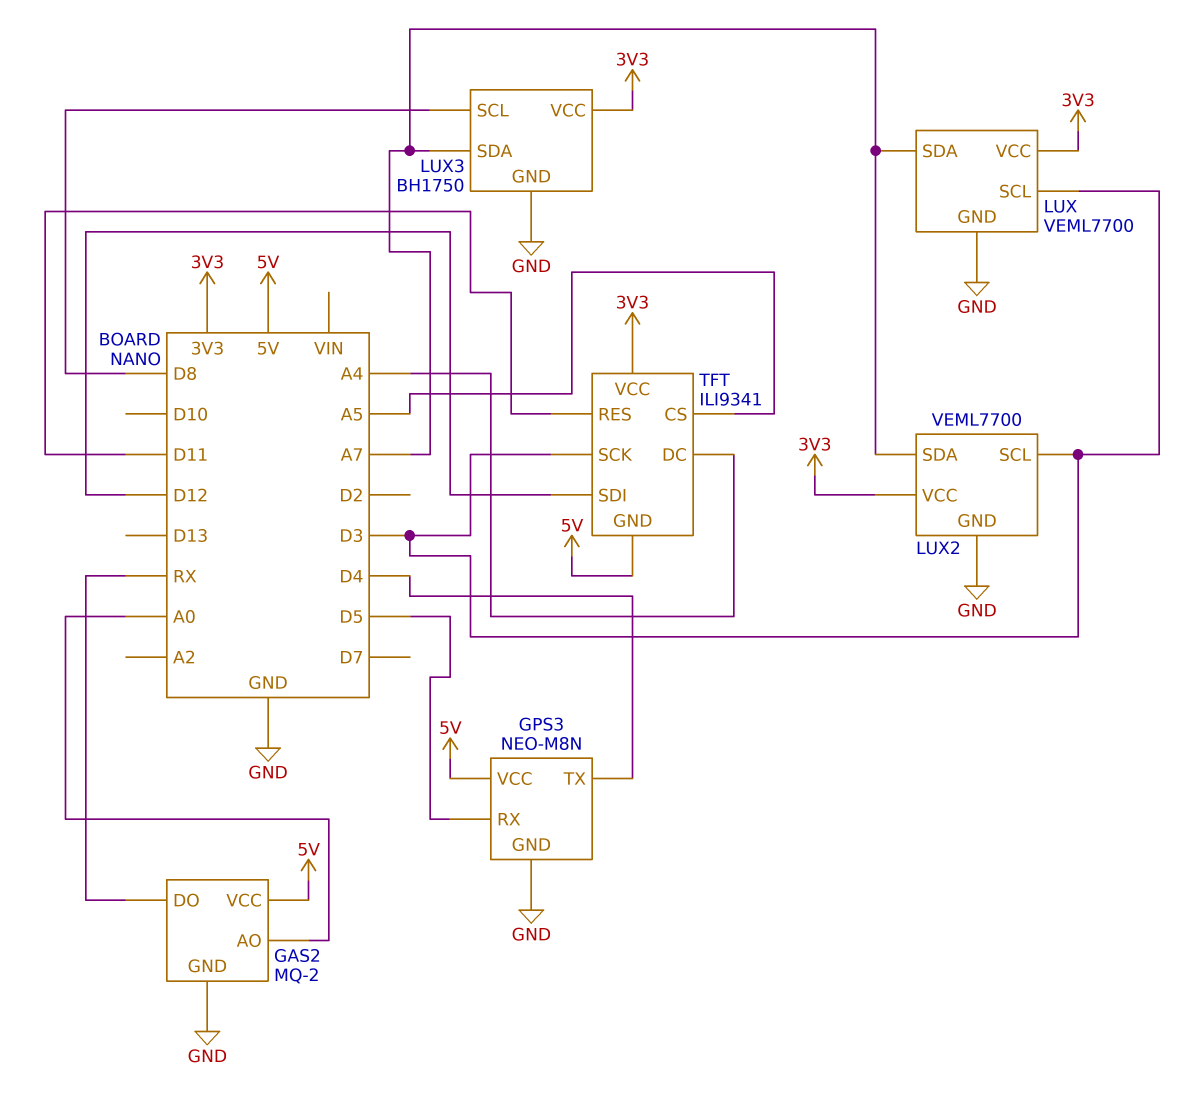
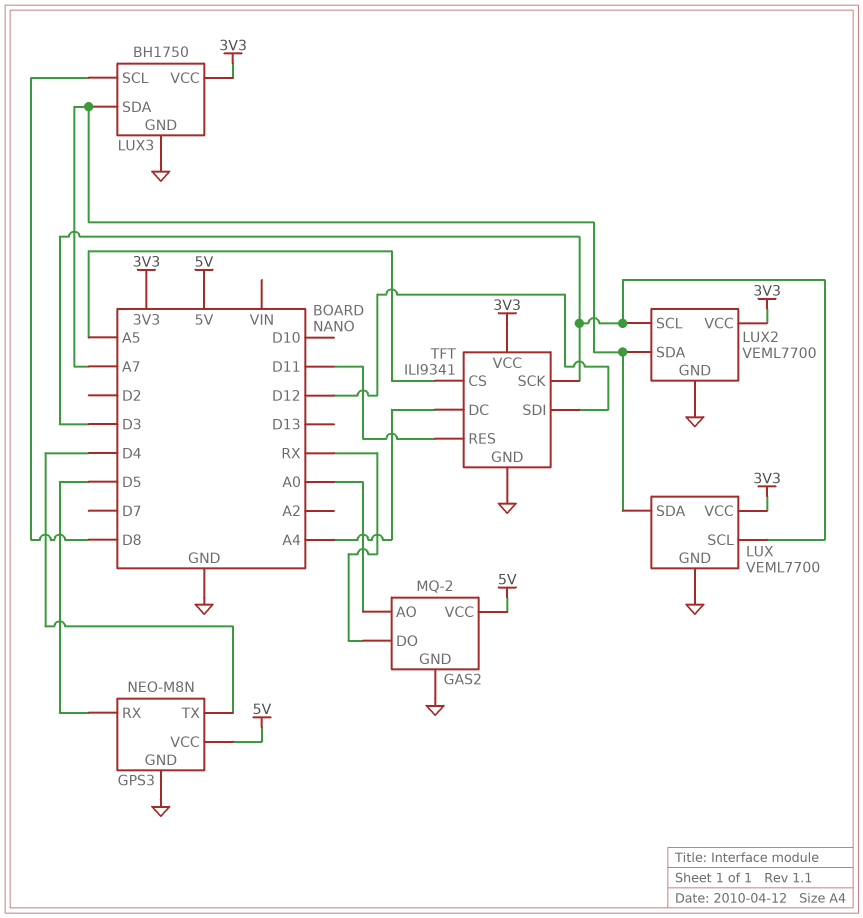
TFT pin GND: 5V -> GND

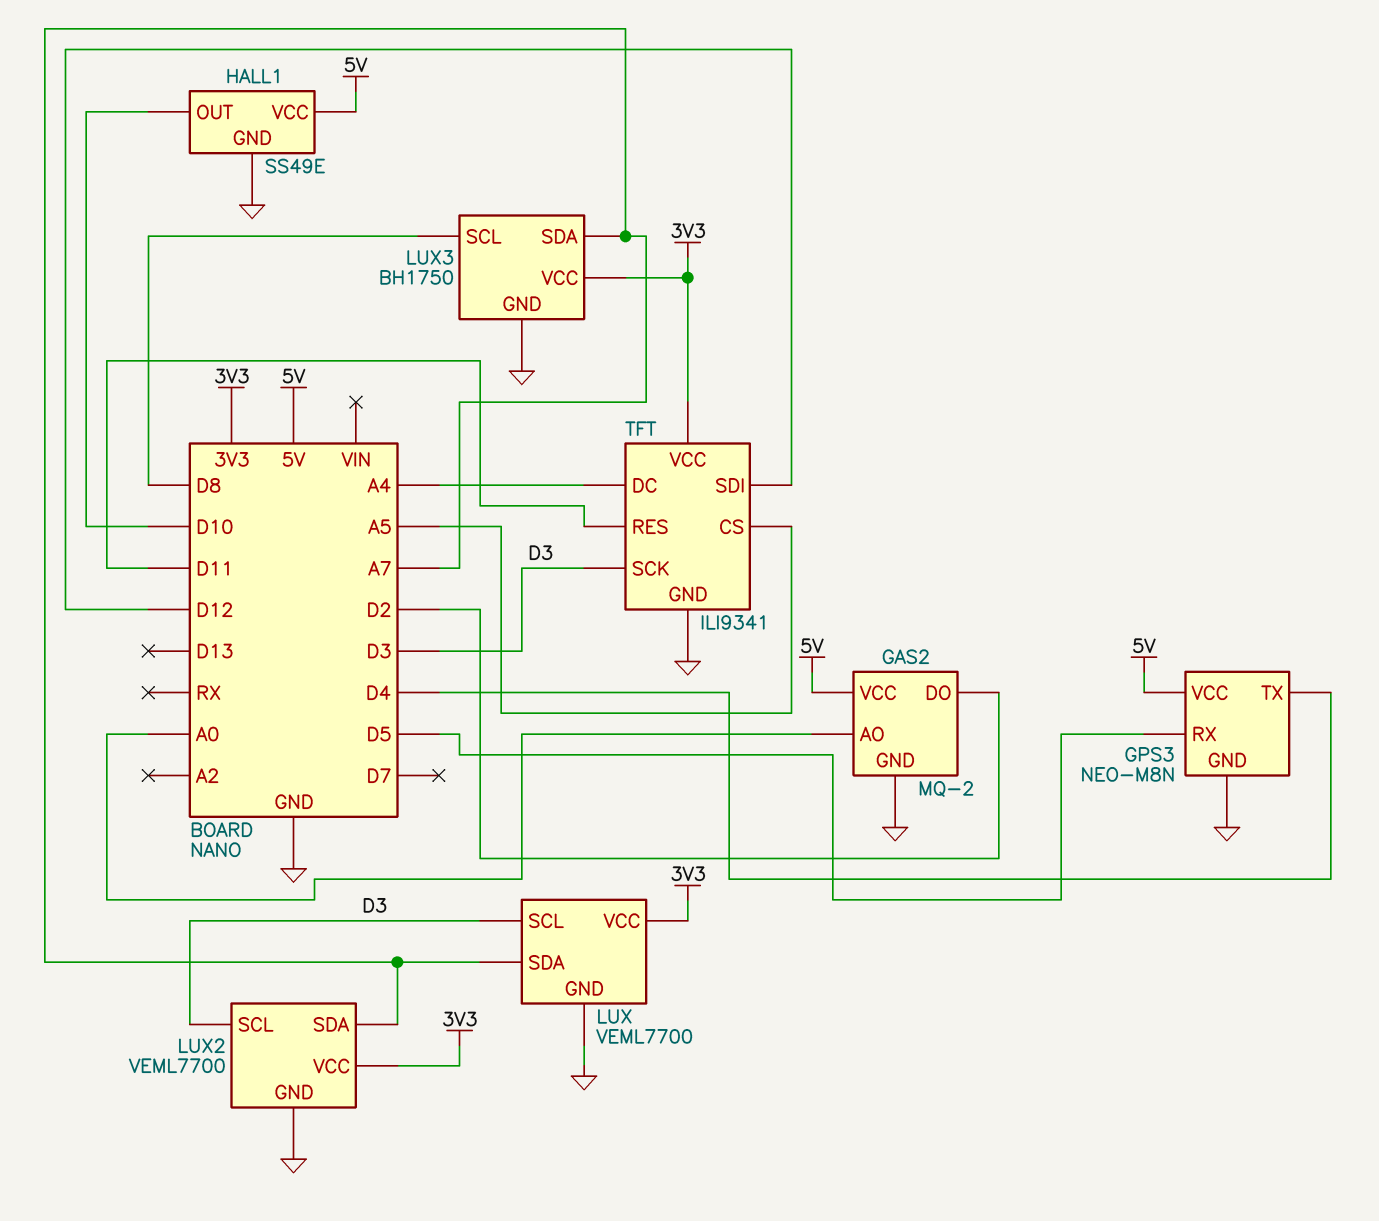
GAS2 pin DO: RX -> D2
HALL1: none -> SS49E
HALL1 pin GND: none -> GND
HALL1 pin OUT: none -> D10
HALL1 pin VCC: none -> 5V

